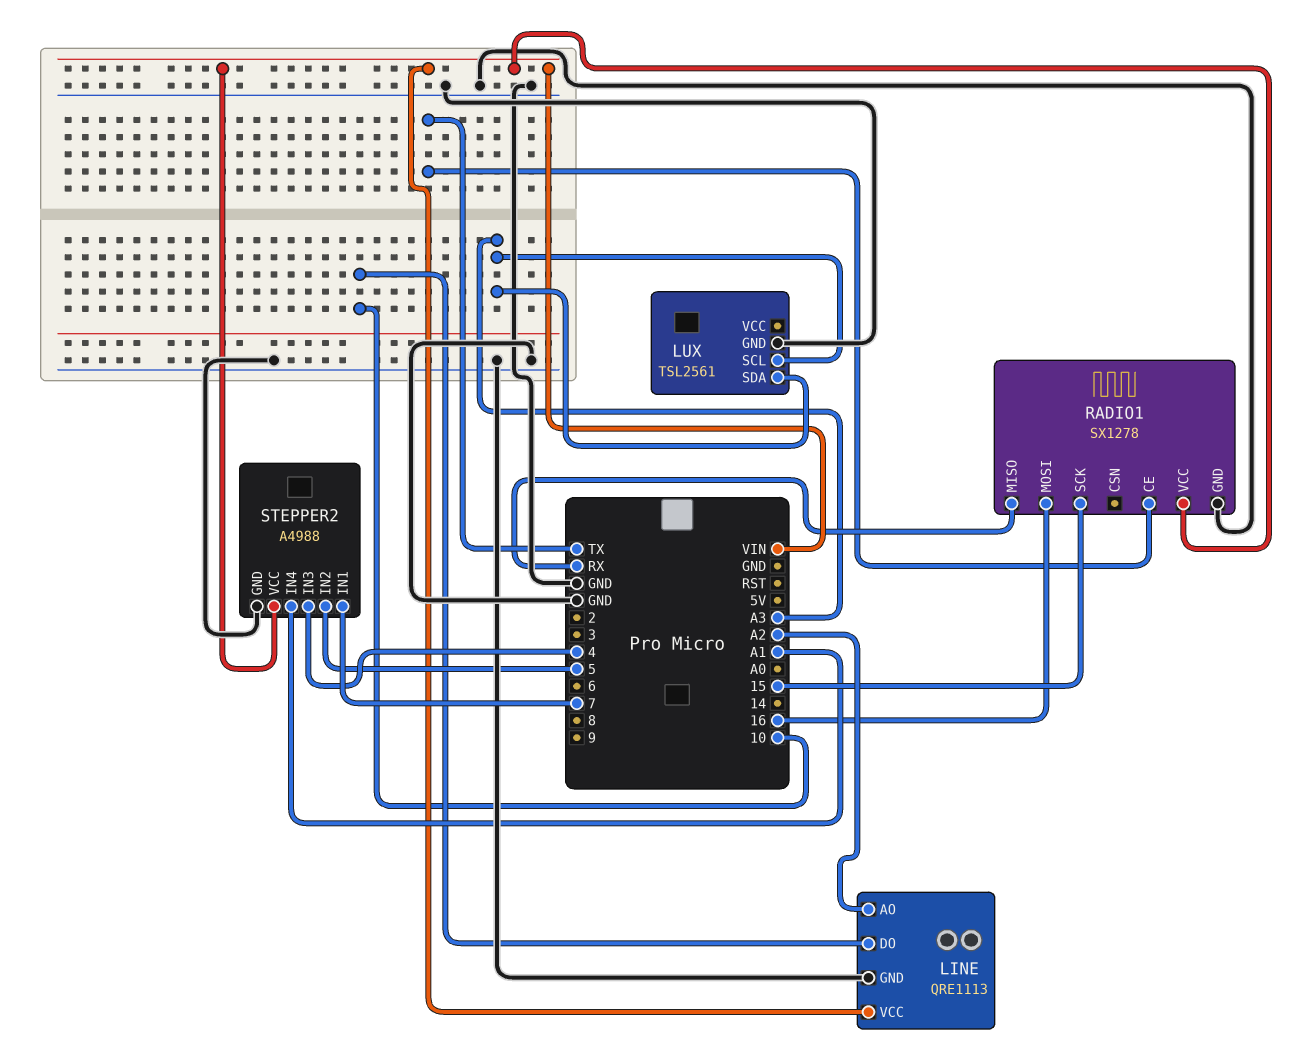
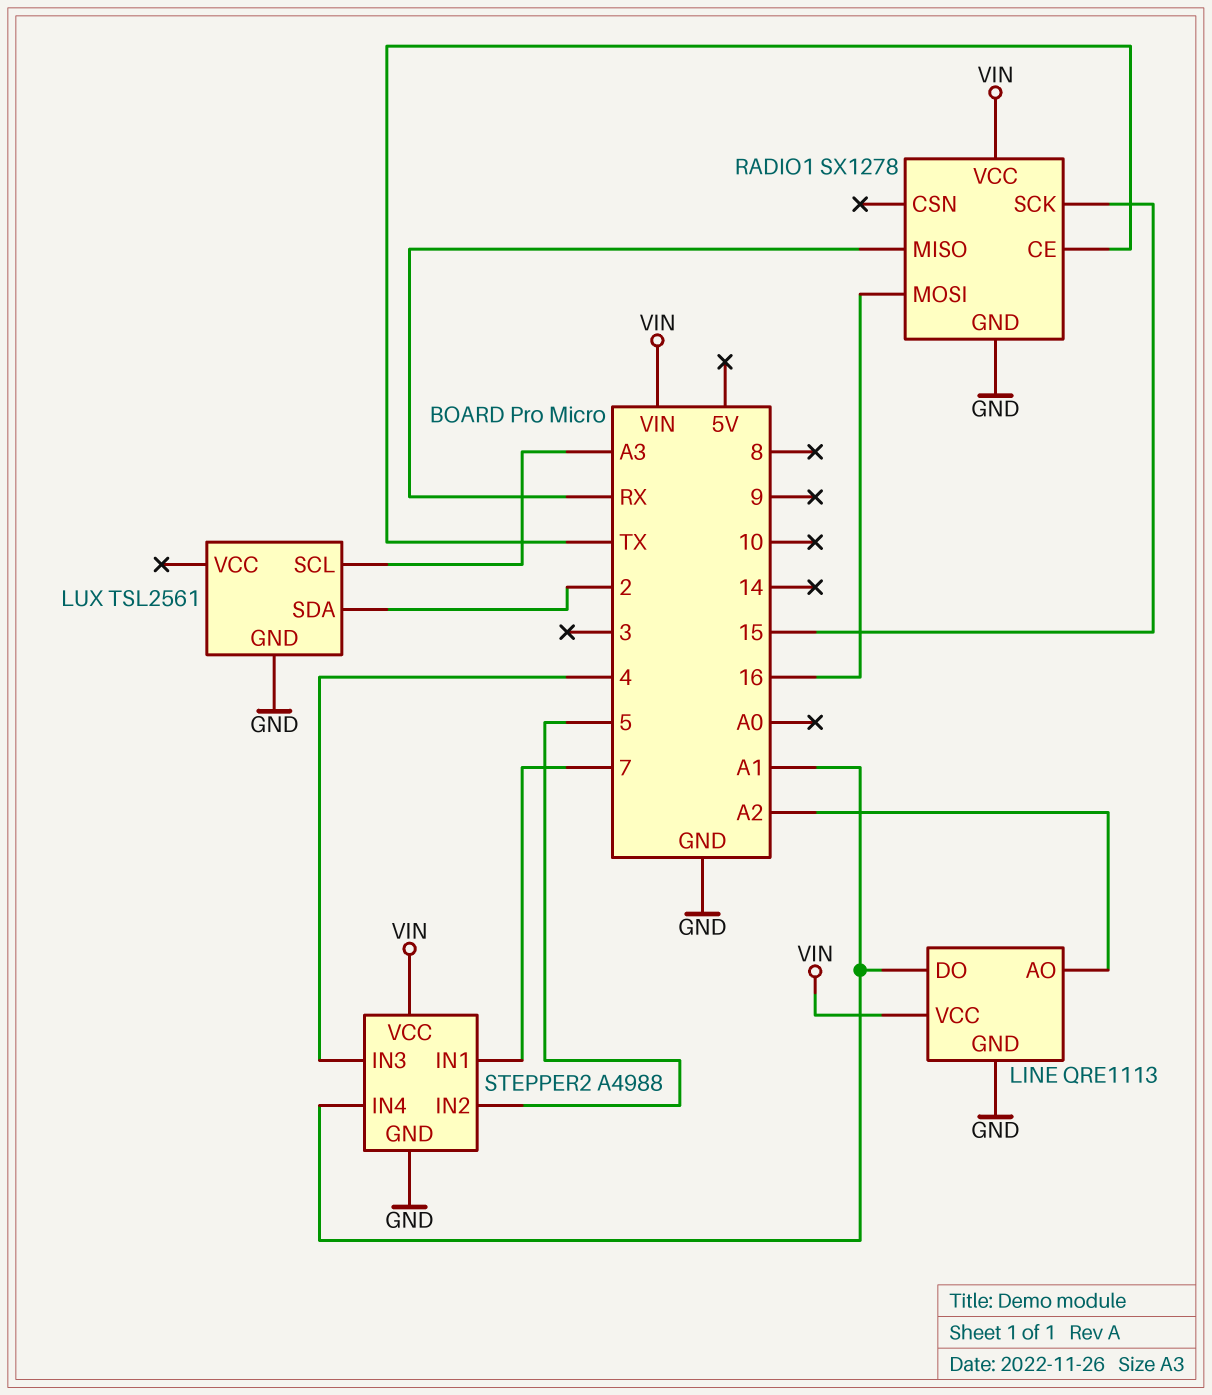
LINE pin DO: 10 -> A1
LUX pin SDA: A3 -> 2

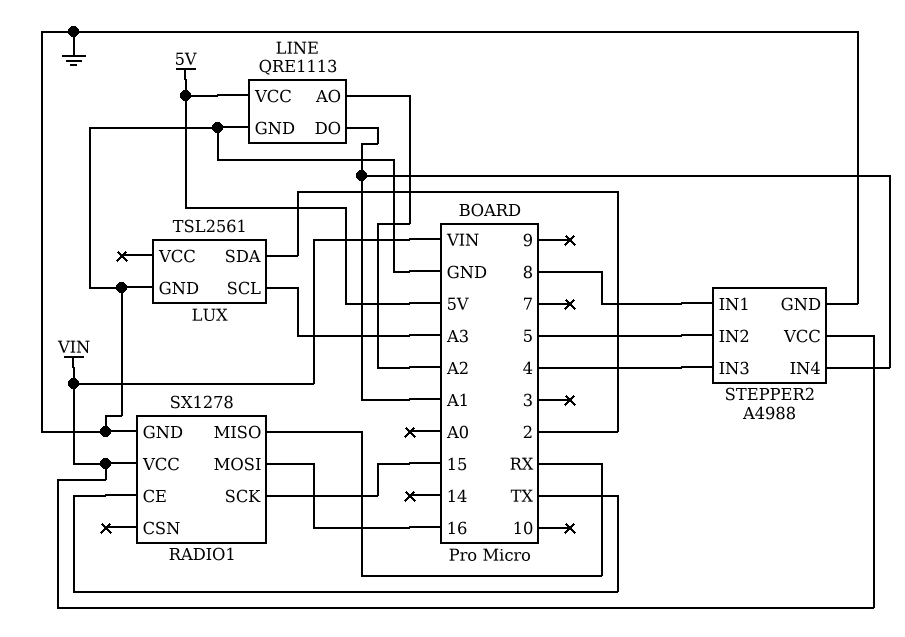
LINE pin VCC: VIN -> 5V
STEPPER2 pin IN1: 7 -> 8

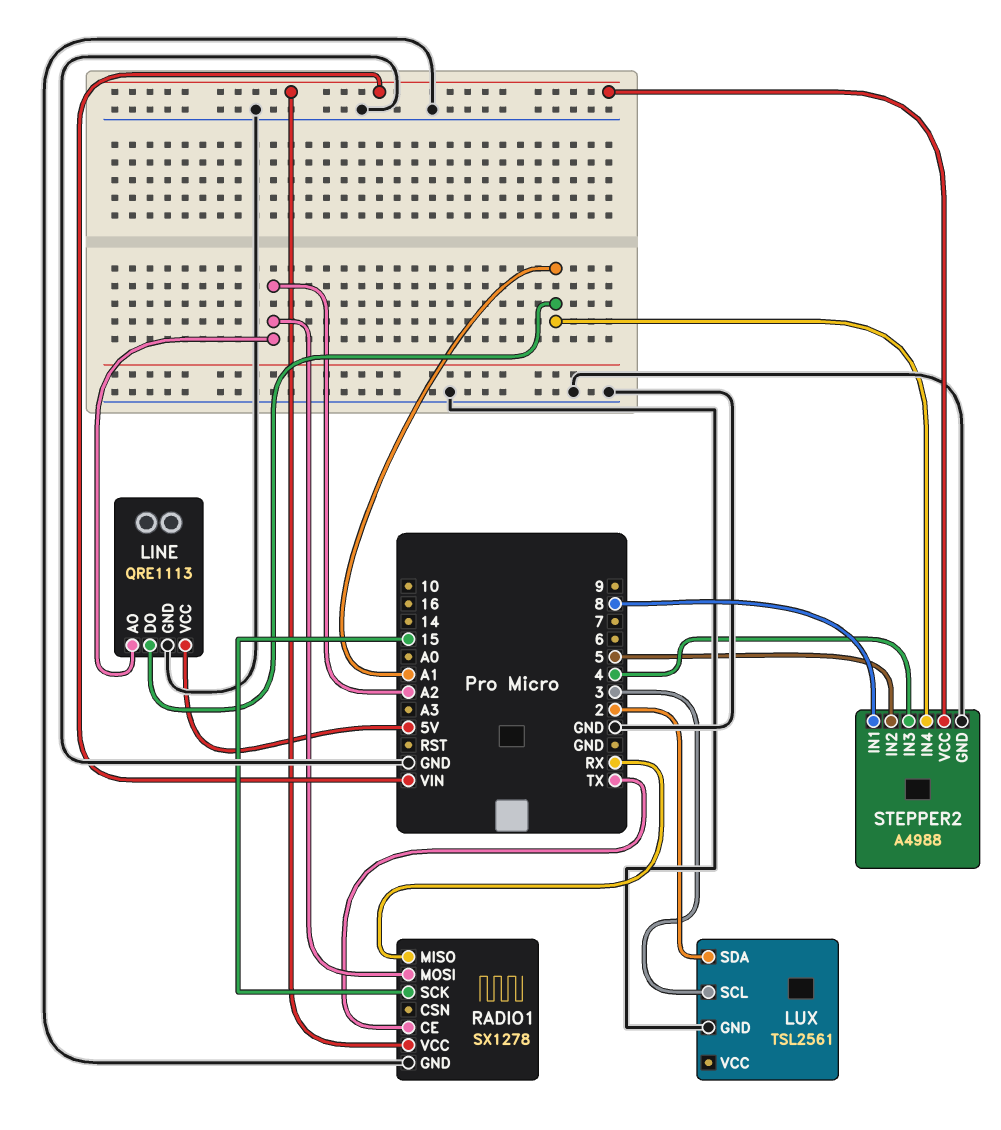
LUX pin SCL: A3 -> 3
RADIO1 pin MOSI: 16 -> A2

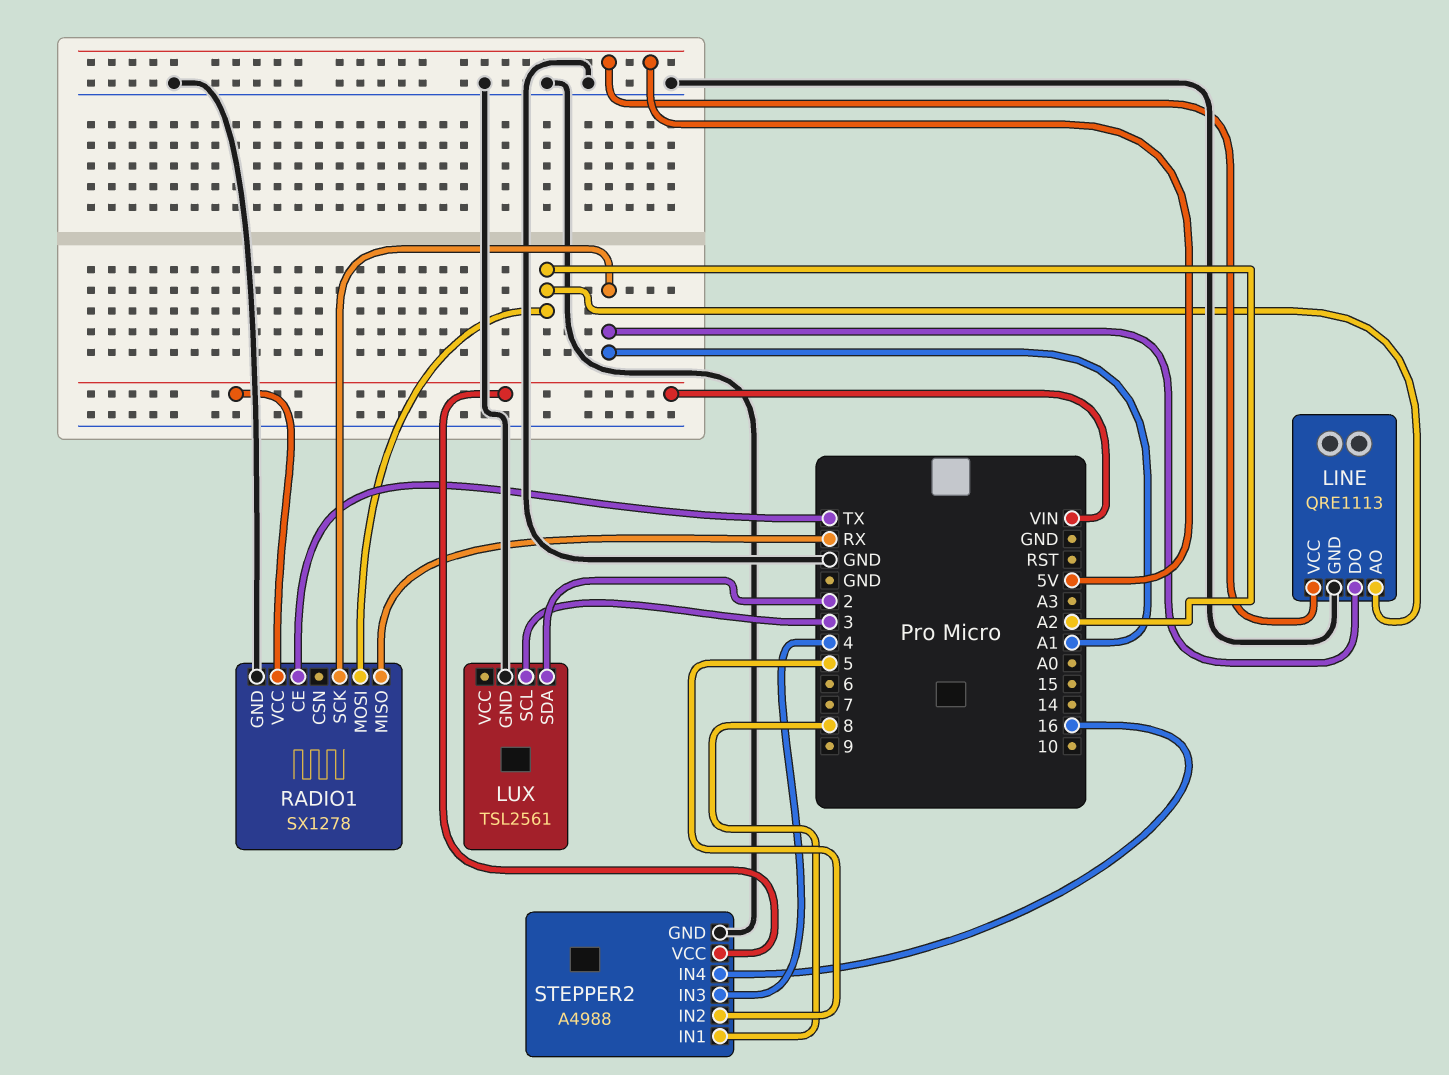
RADIO1 pin SCK: 15 -> A1
STEPPER2 pin IN4: A1 -> 16

